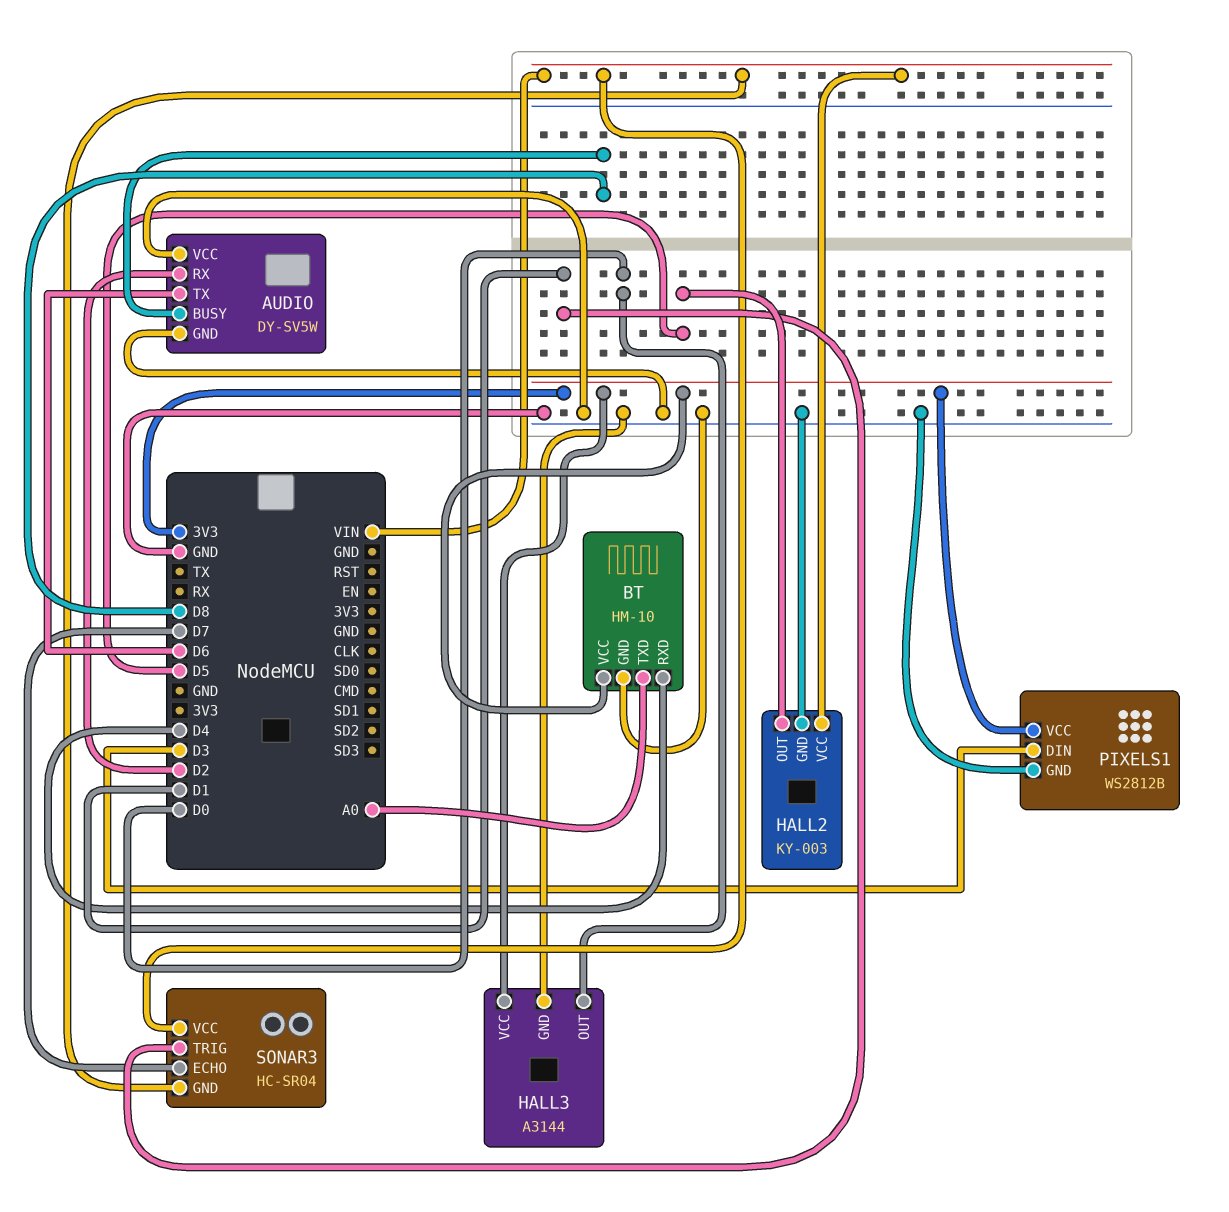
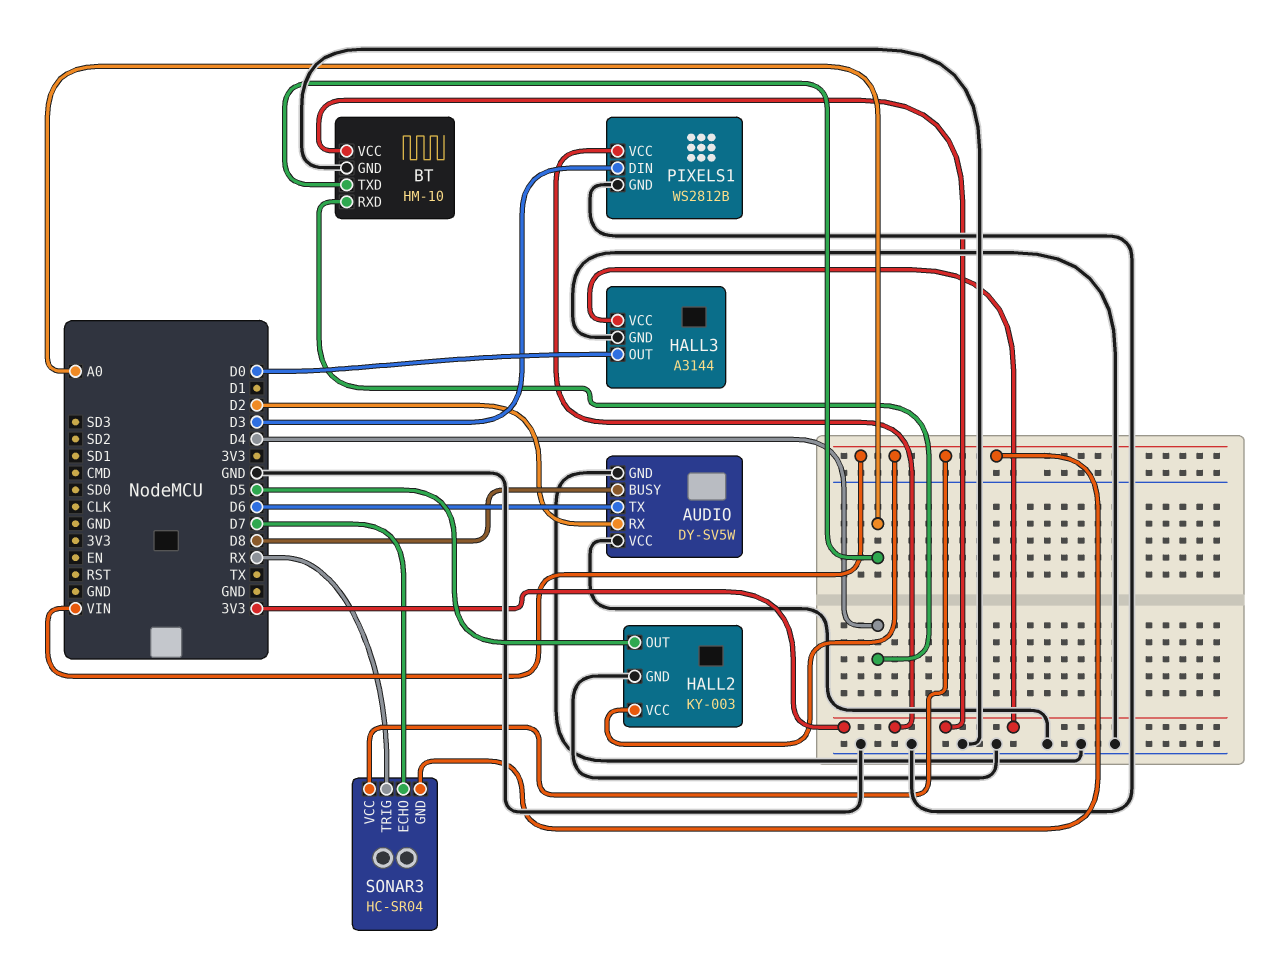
SONAR3 pin TRIG: D1 -> RX

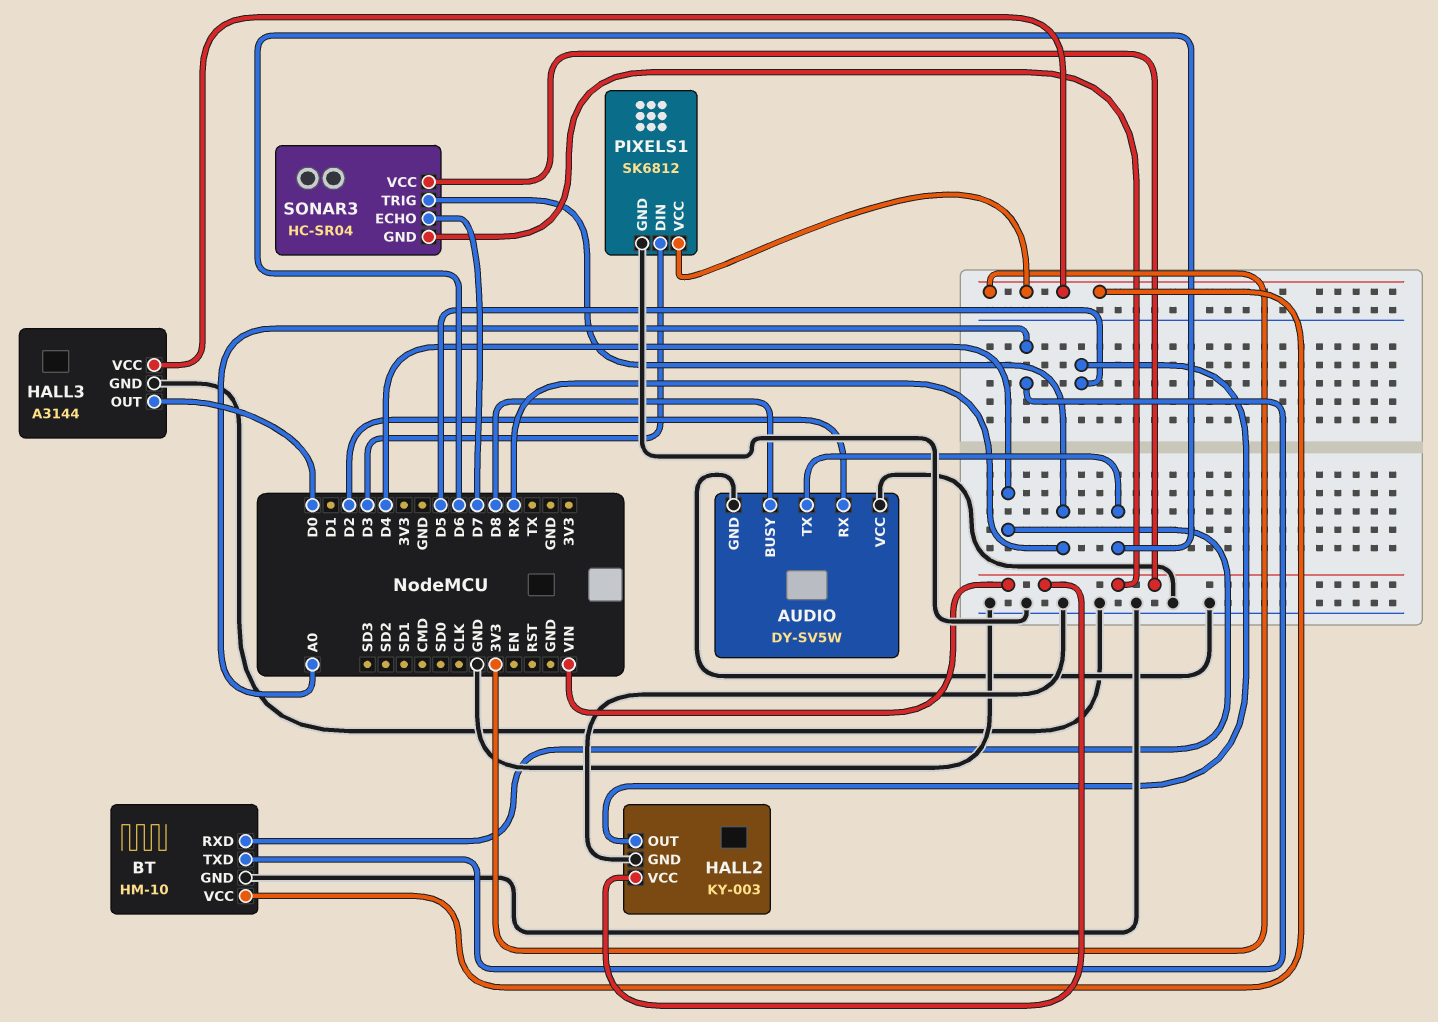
PIXELS1: WS2812B -> SK6812

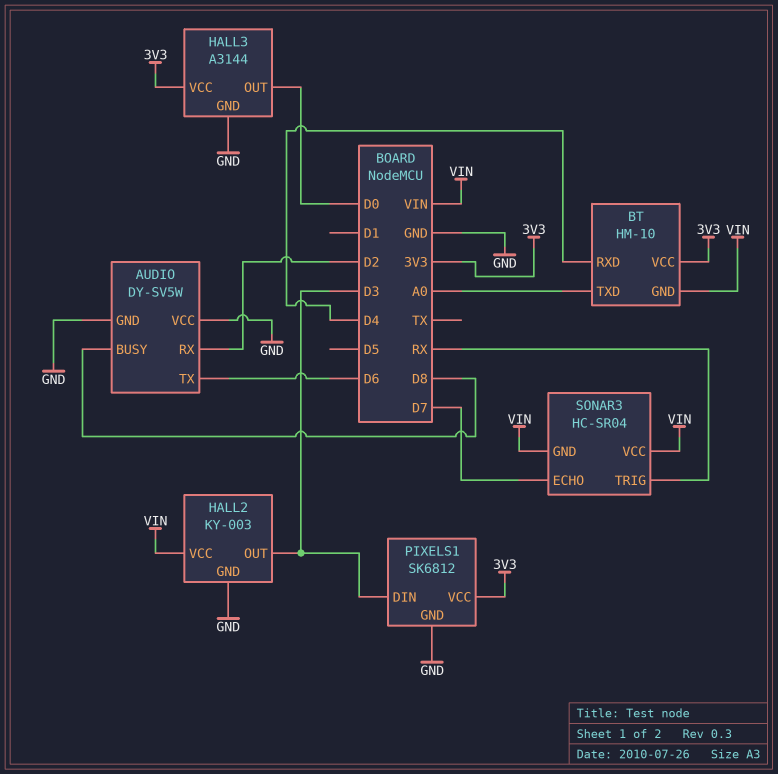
BT pin GND: GND -> VIN
HALL2 pin OUT: D5 -> D3

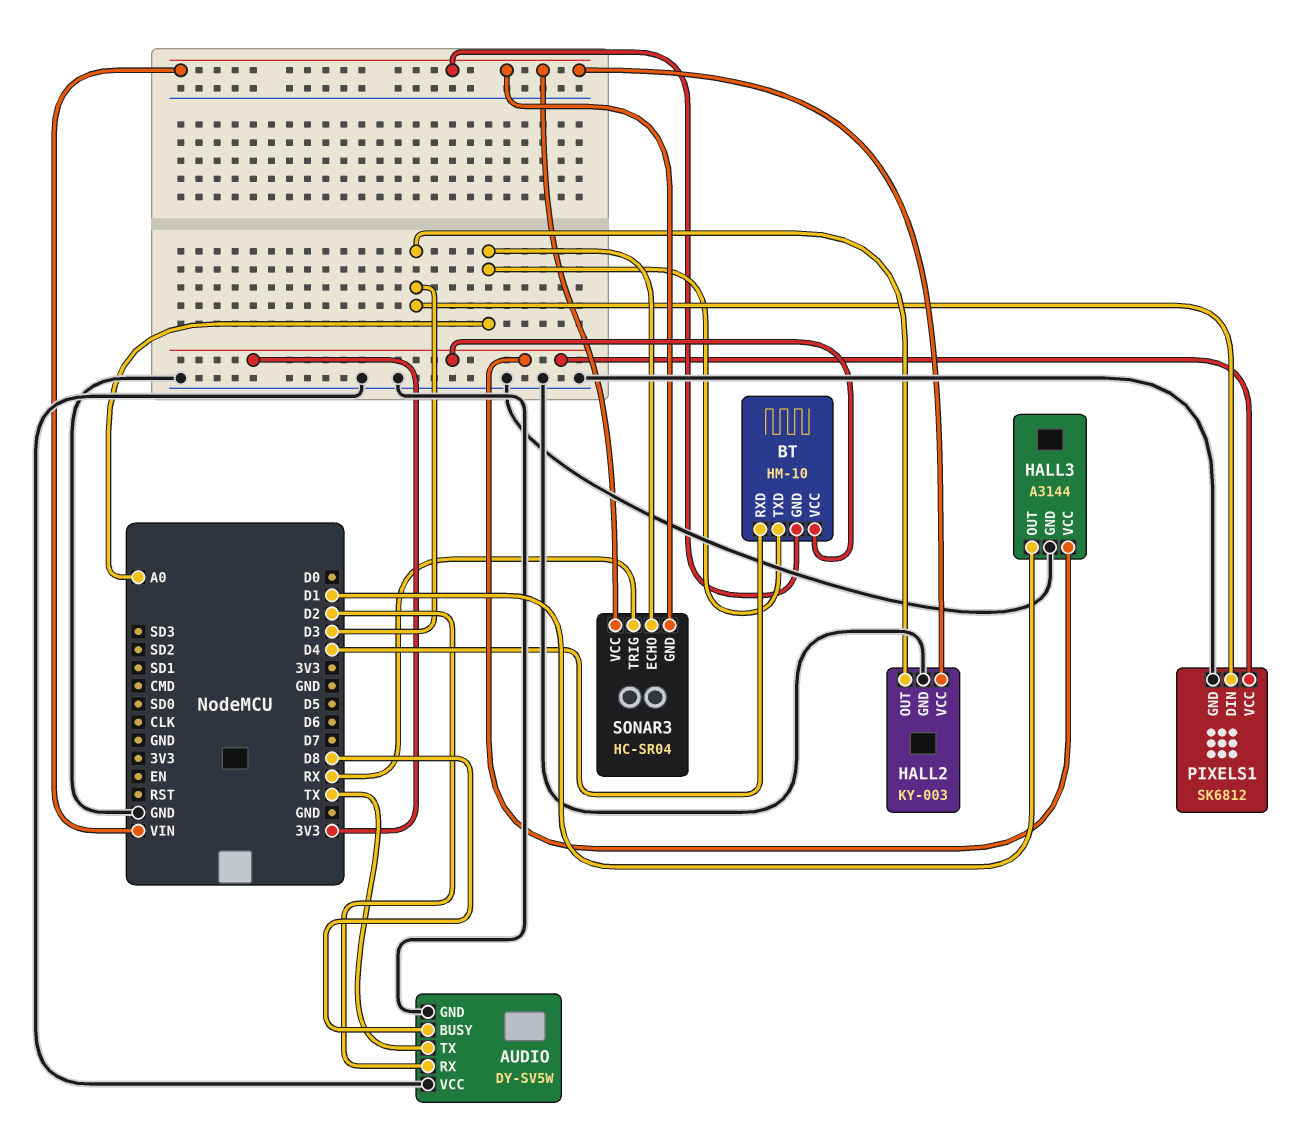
AUDIO pin TX: D6 -> TX
HALL3 pin OUT: D0 -> D1
SONAR3 pin ECHO: D7 -> A0

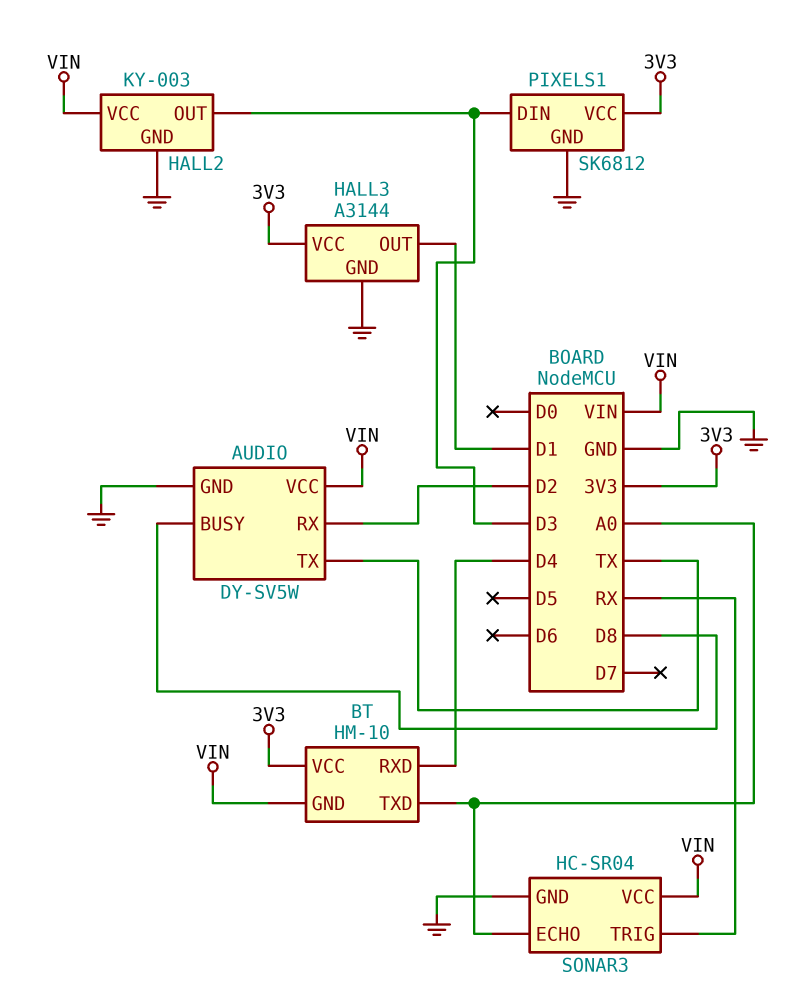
AUDIO pin VCC: GND -> VIN
SONAR3 pin GND: VIN -> GND

